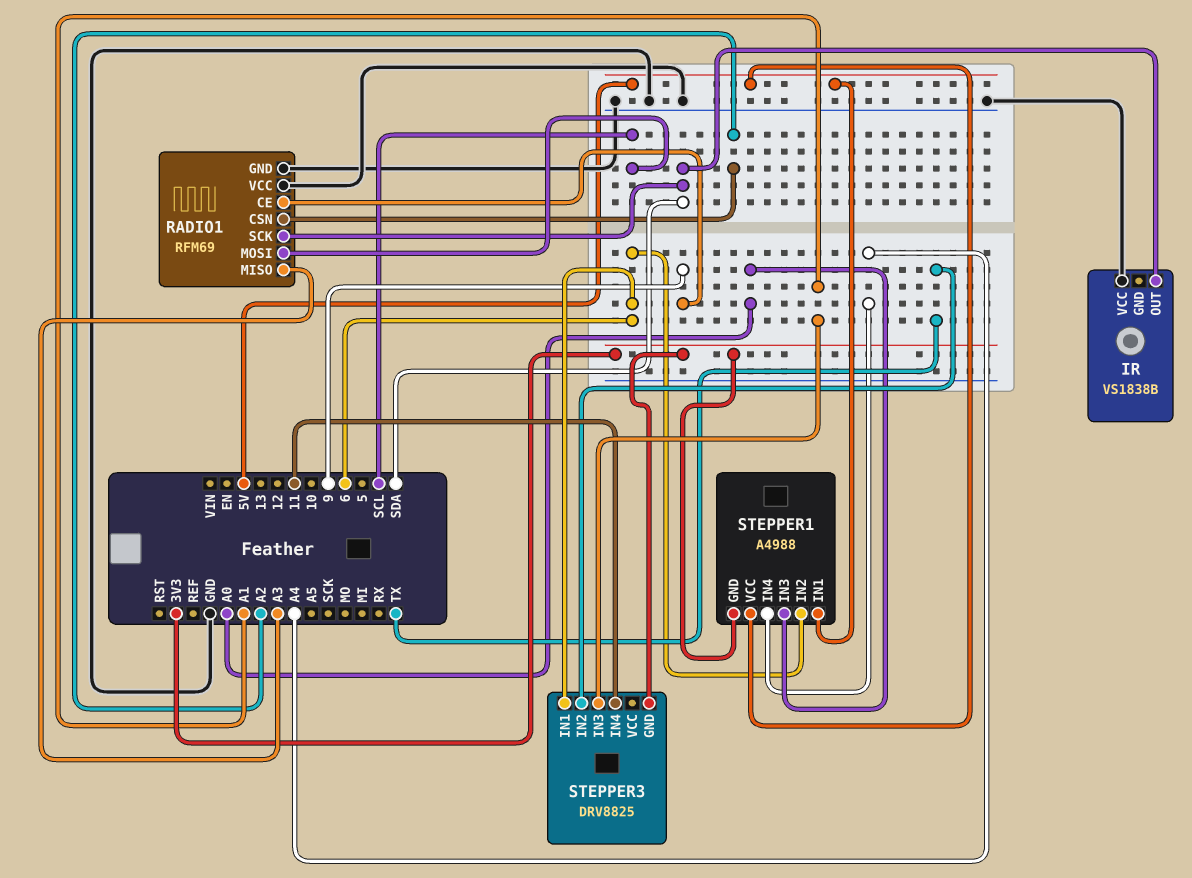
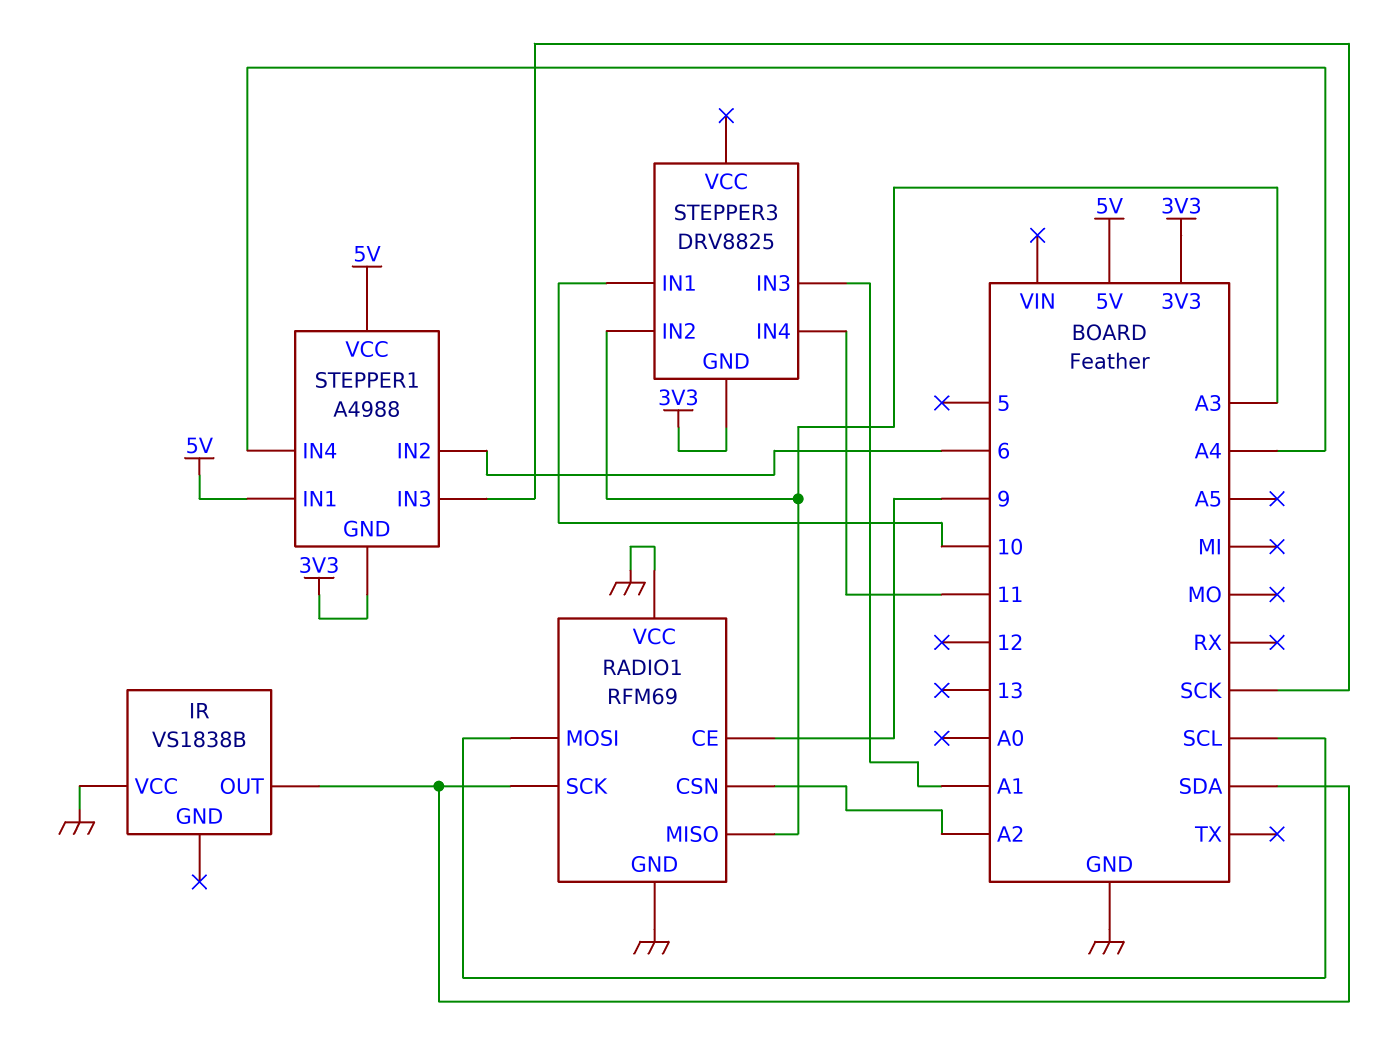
STEPPER1 pin IN3: A0 -> SCK
STEPPER3 pin IN1: 6 -> 10
STEPPER3 pin IN2: TX -> A3

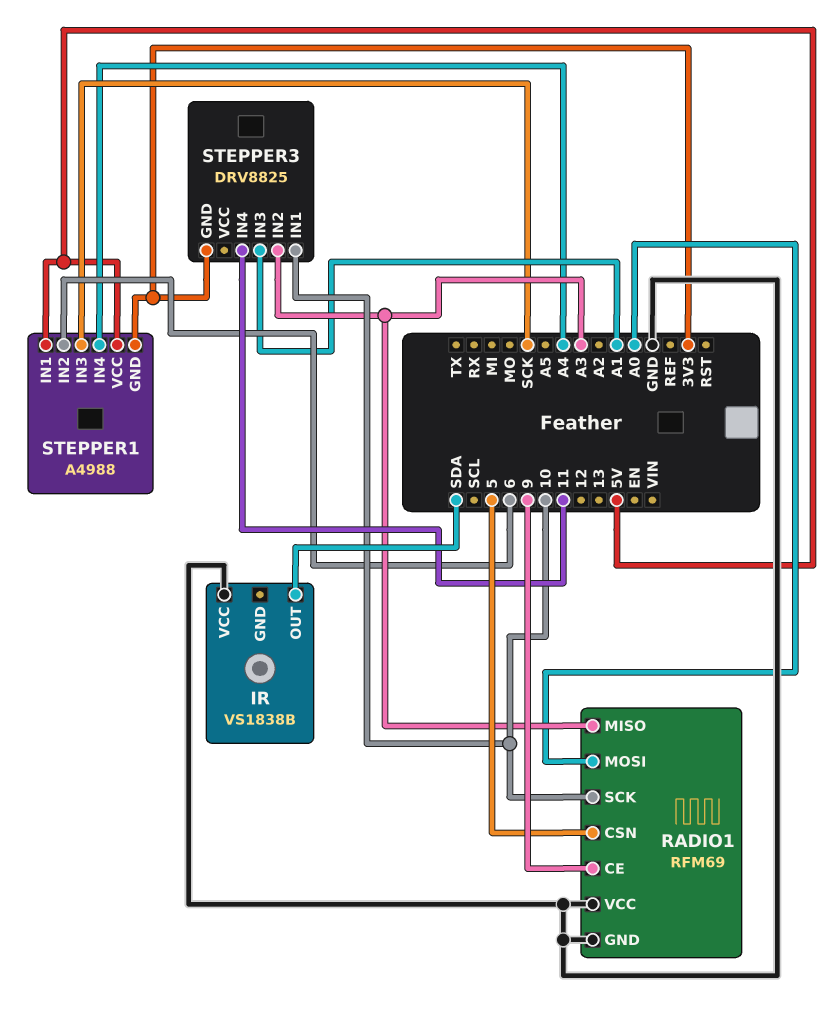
RADIO1 pin CSN: A2 -> 5
RADIO1 pin MOSI: SCL -> A0
RADIO1 pin SCK: SDA -> 10

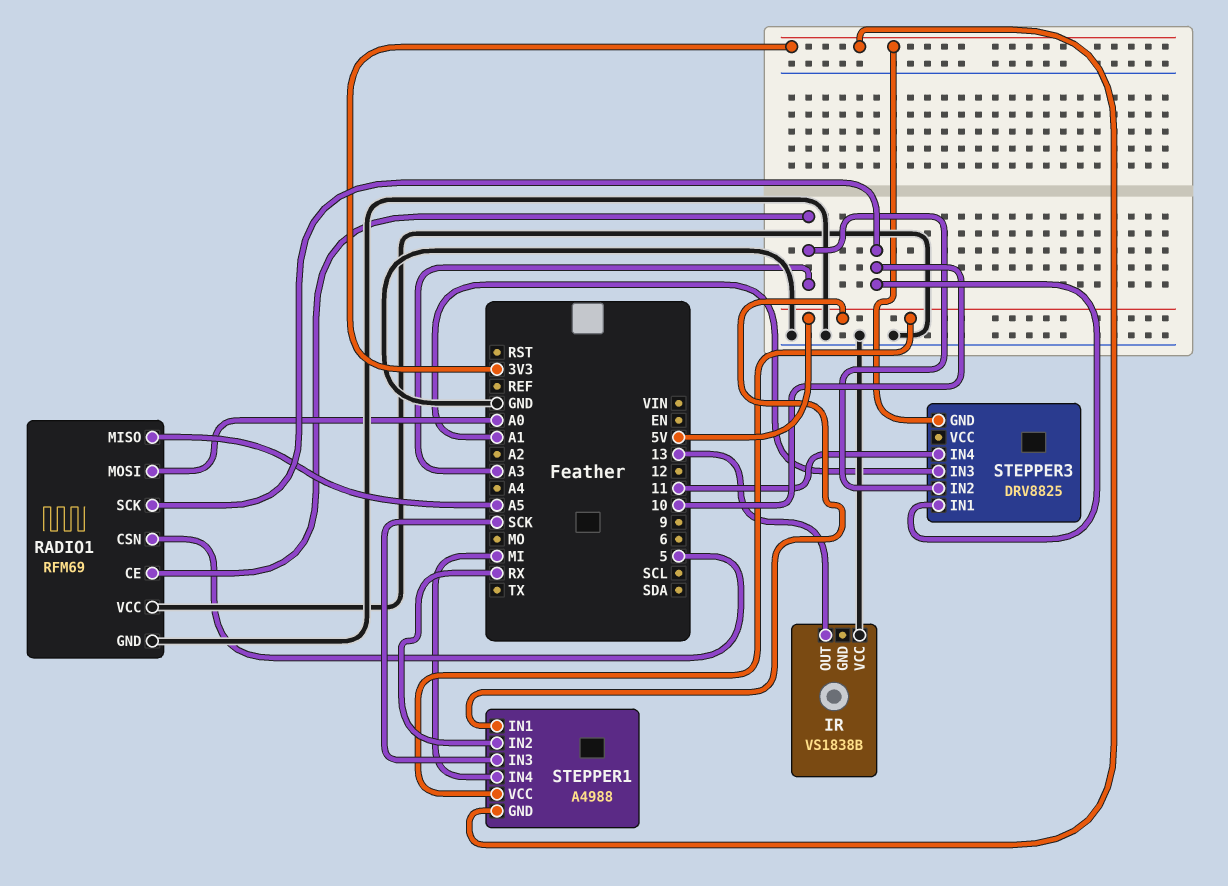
IR pin OUT: SDA -> 13
RADIO1 pin CE: 9 -> A3
RADIO1 pin MISO: A3 -> A5
STEPPER1 pin IN2: 6 -> RX
STEPPER1 pin IN4: A4 -> MI

